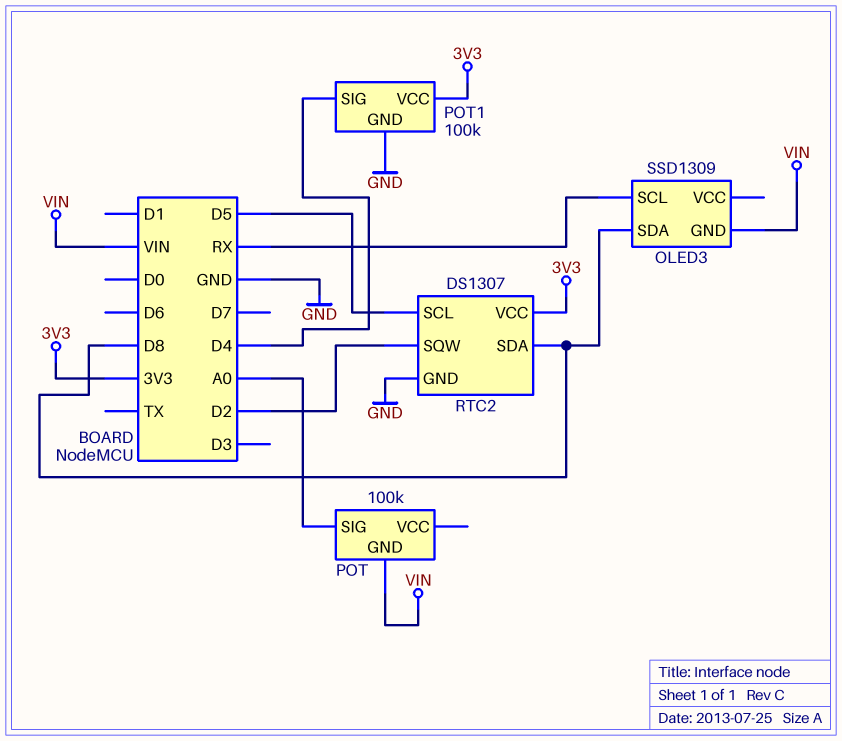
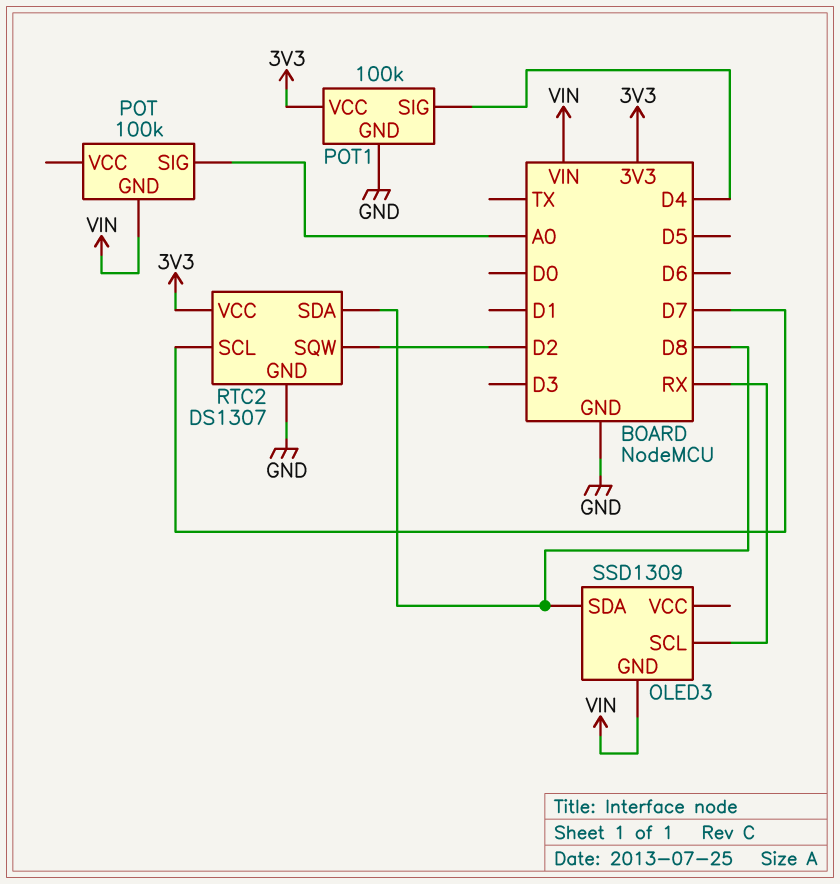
RTC2 pin SCL: D5 -> D7

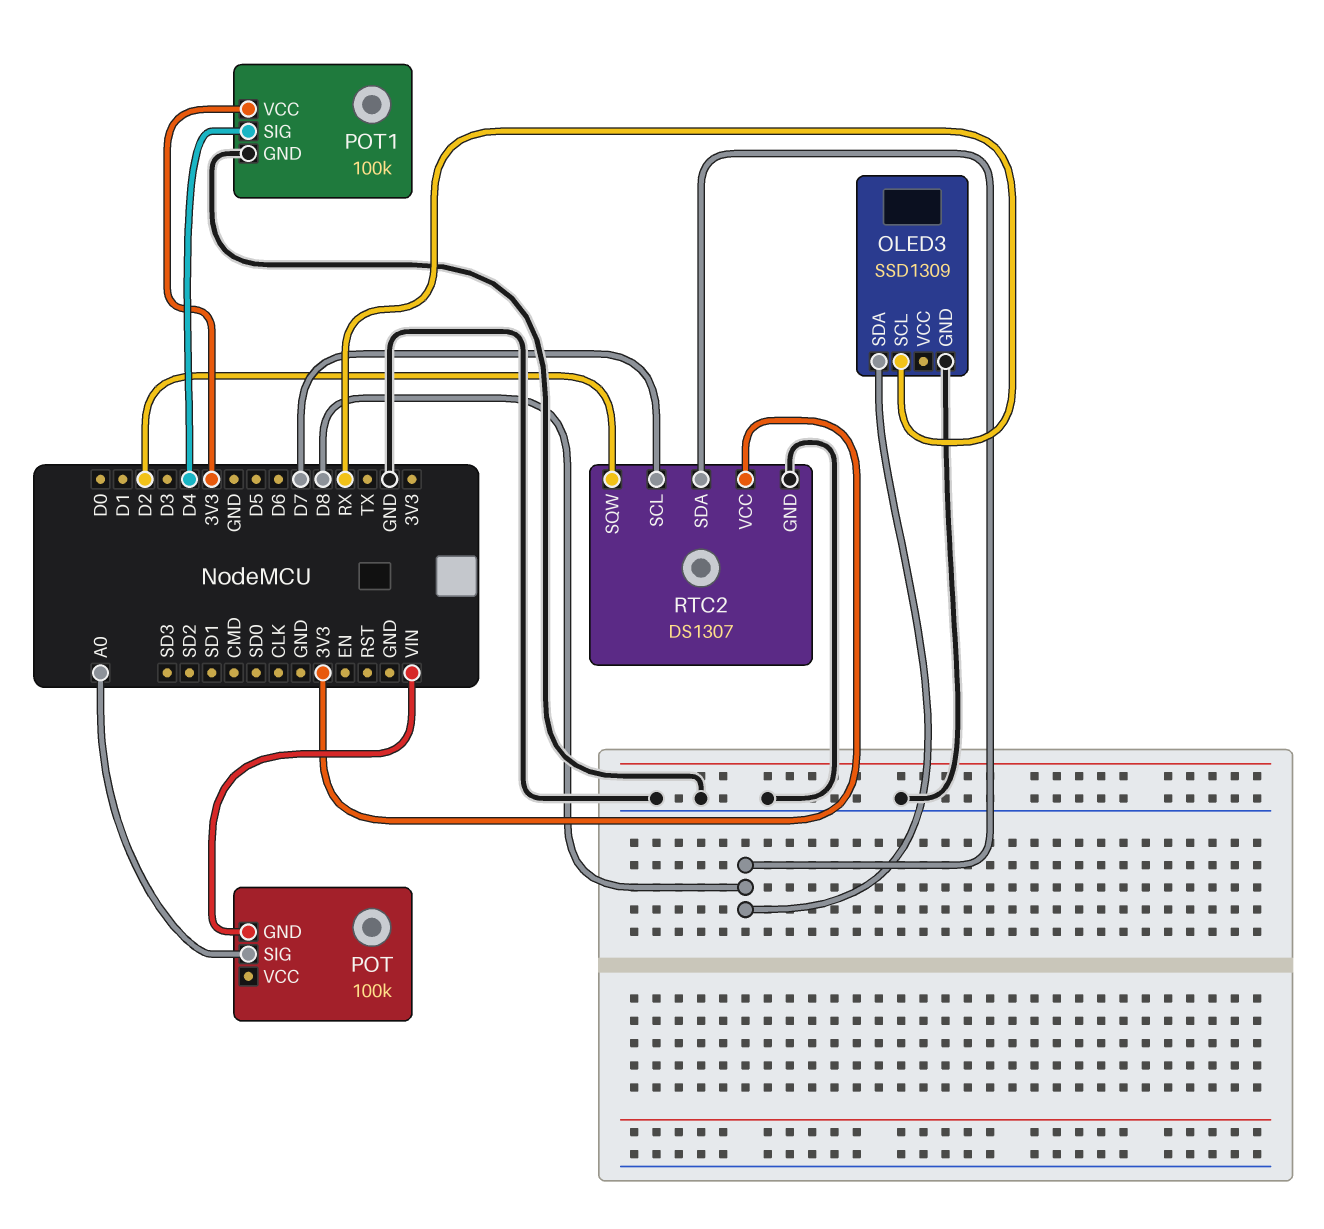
OLED3 pin GND: VIN -> GND

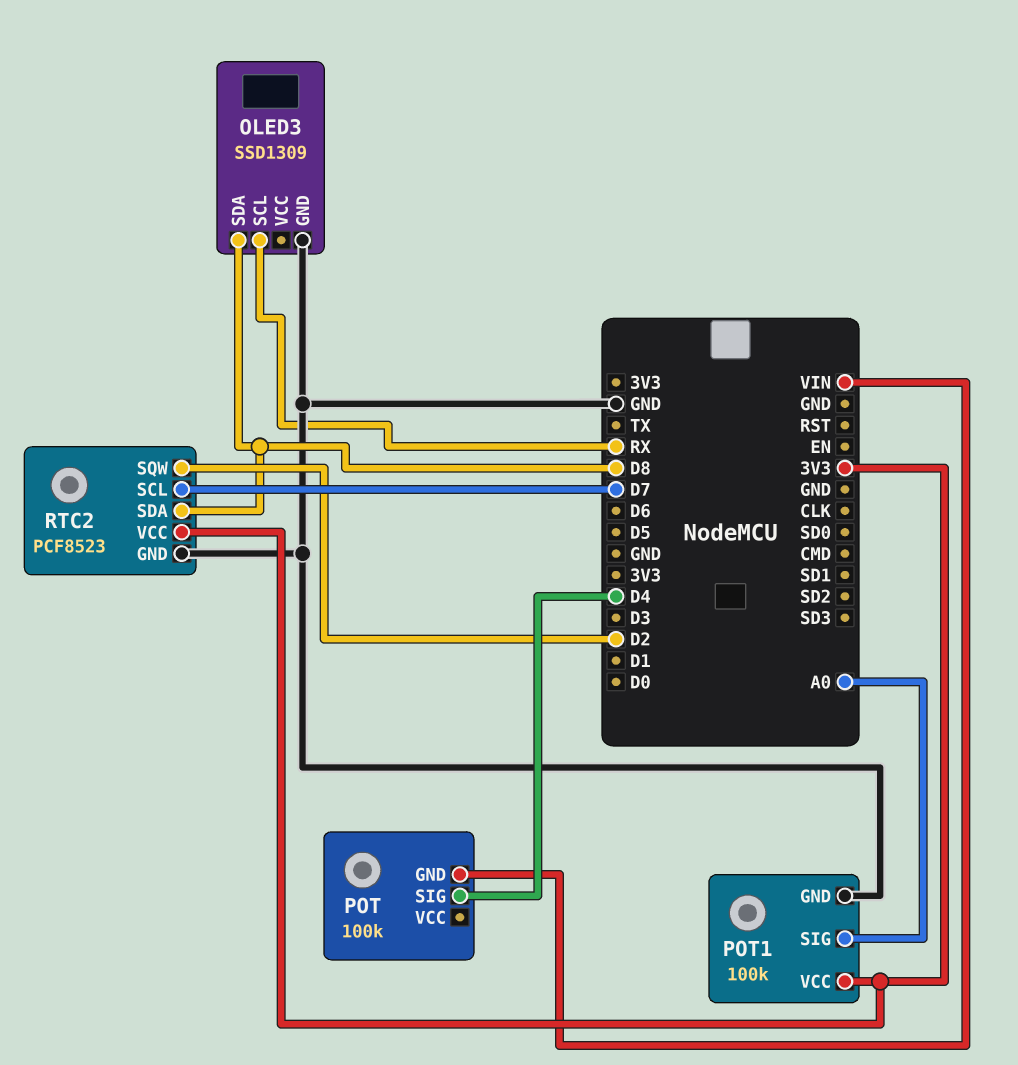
POT pin SIG: A0 -> D4
POT1 pin SIG: D4 -> A0
RTC2: DS1307 -> PCF8523

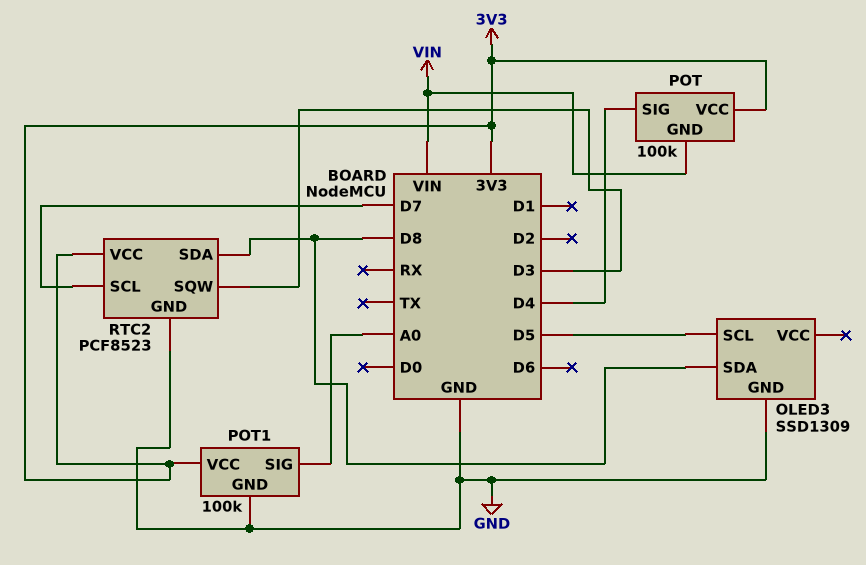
OLED3 pin SCL: RX -> D5
POT pin VCC: none -> 3V3
RTC2 pin SQW: D2 -> D3

